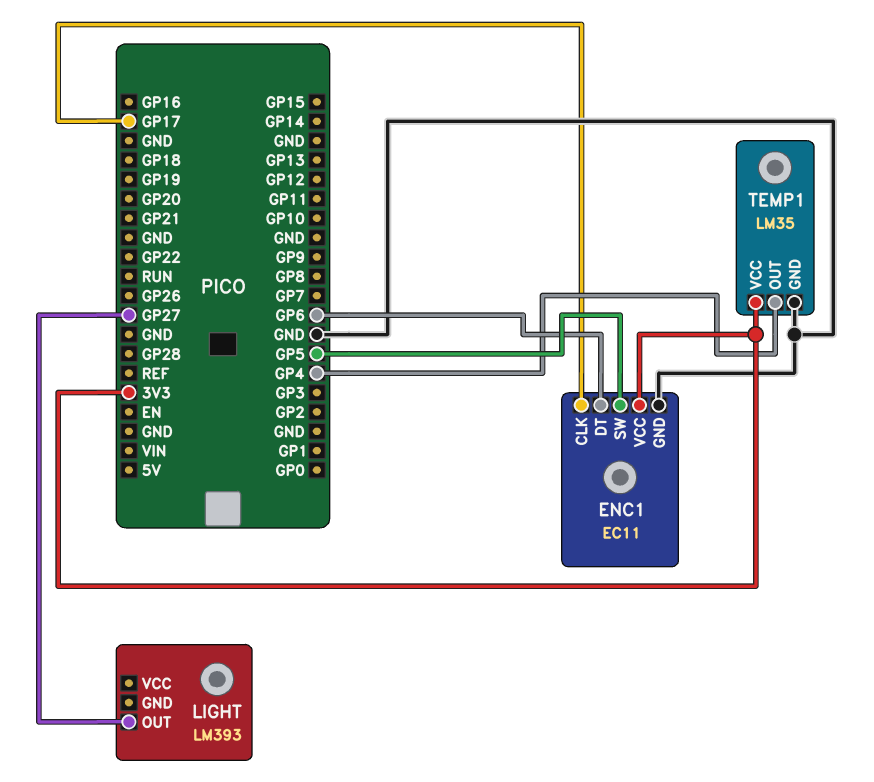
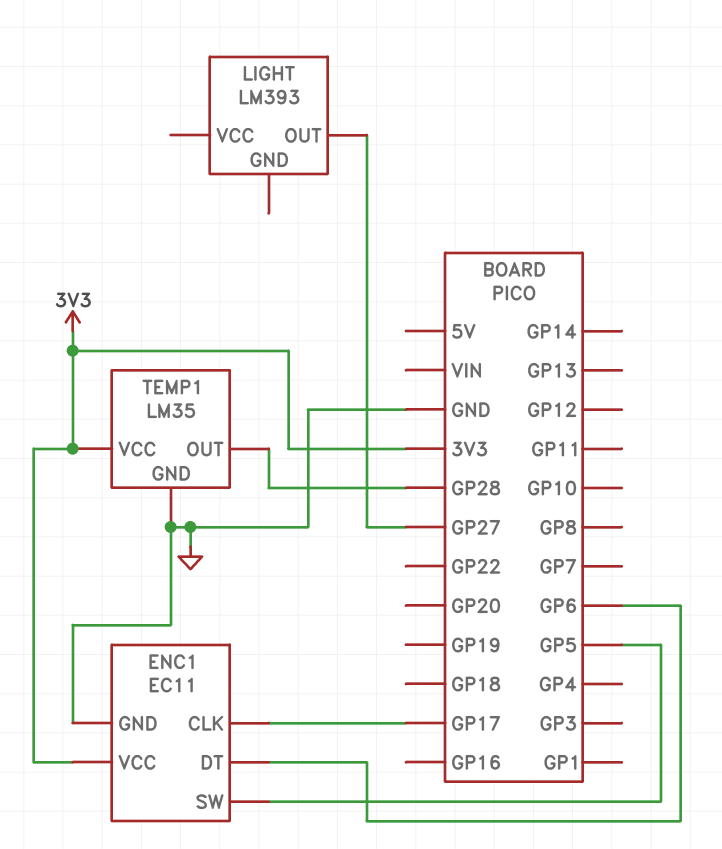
TEMP1 pin OUT: GP4 -> GP28

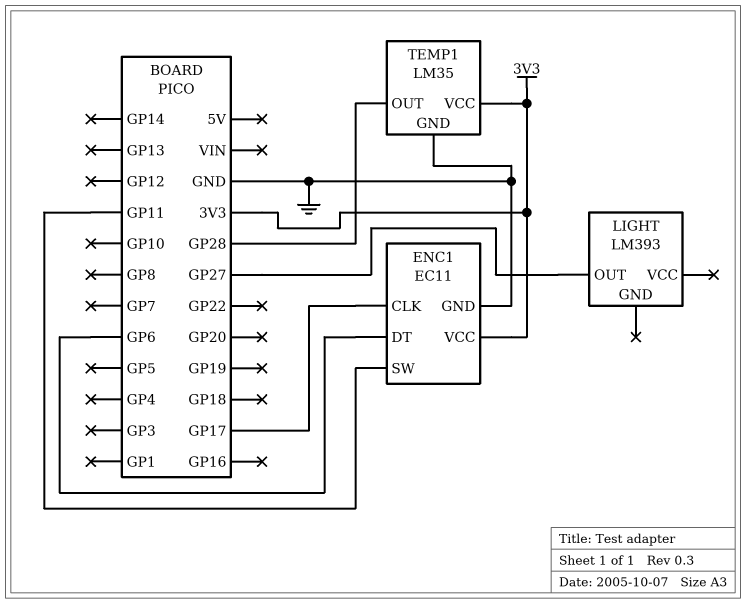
ENC1 pin SW: GP5 -> GP11

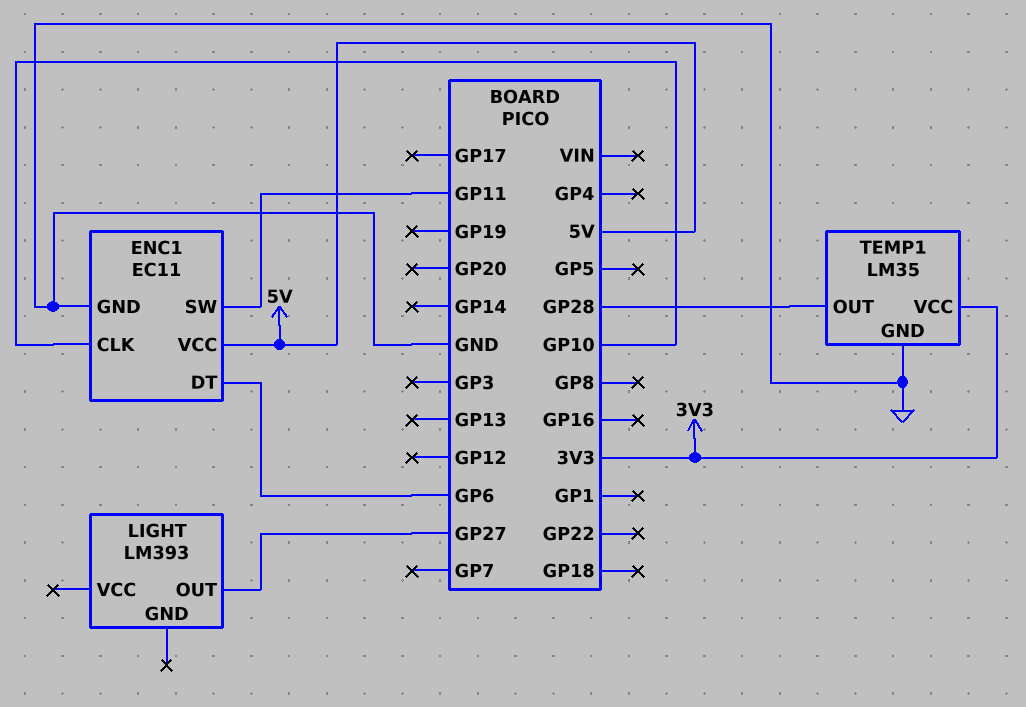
ENC1 pin CLK: GP17 -> GP10
ENC1 pin VCC: 3V3 -> 5V

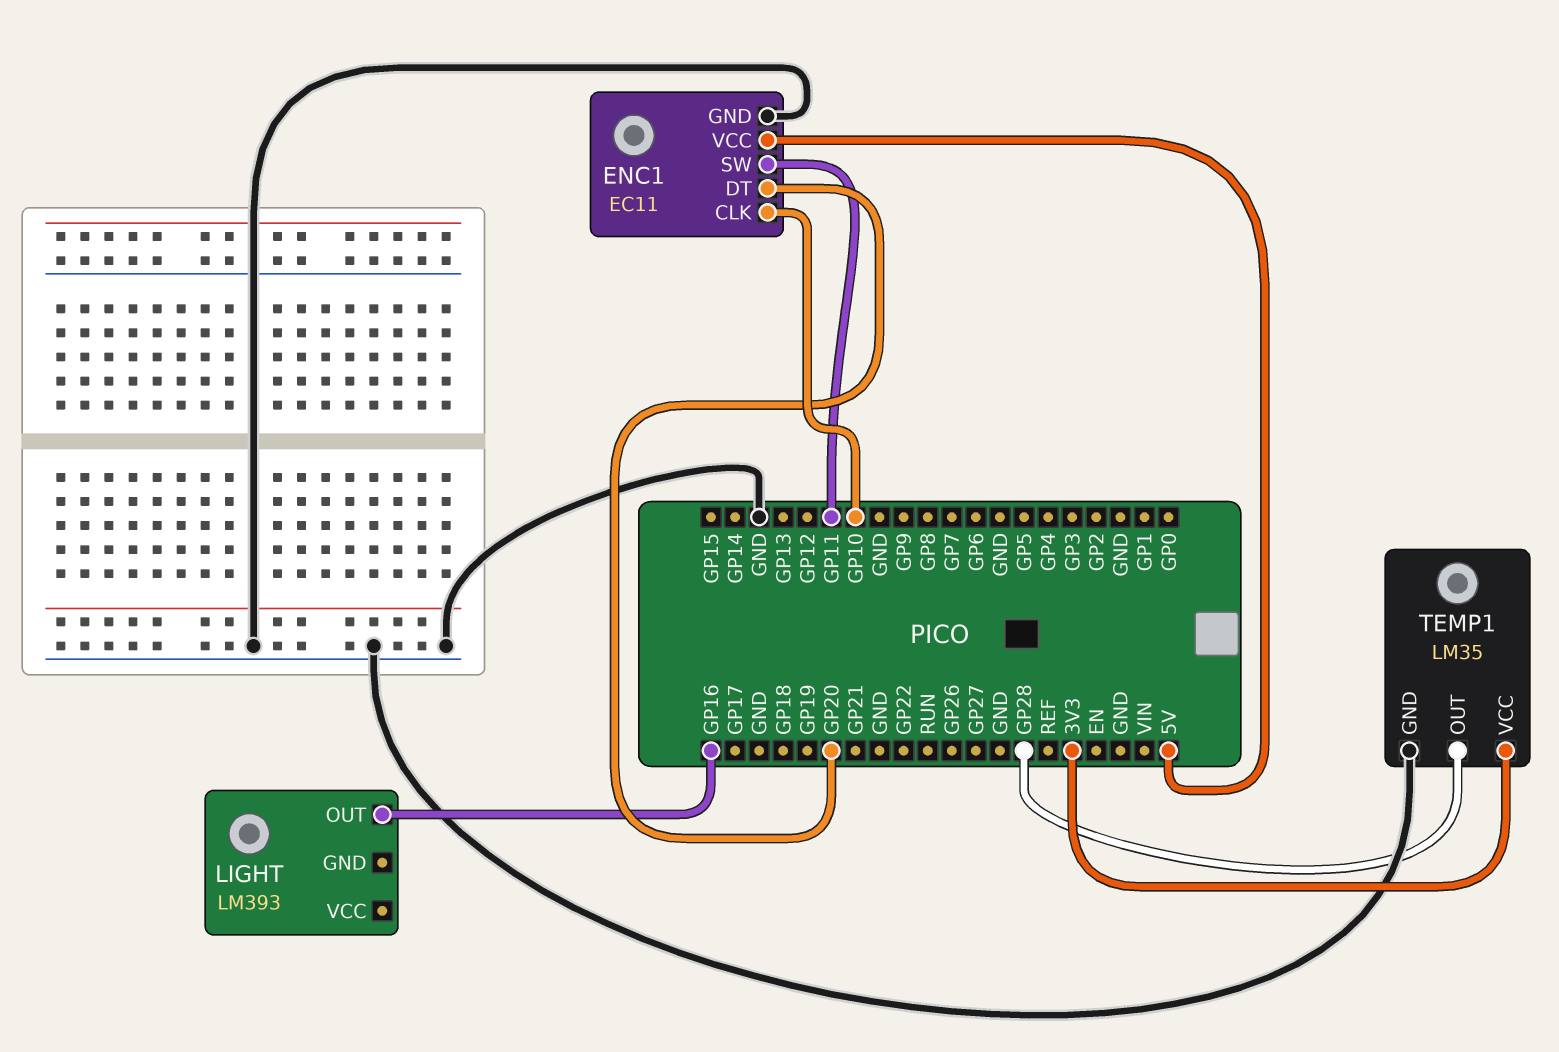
ENC1 pin DT: GP6 -> GP20
LIGHT pin OUT: GP27 -> GP16

